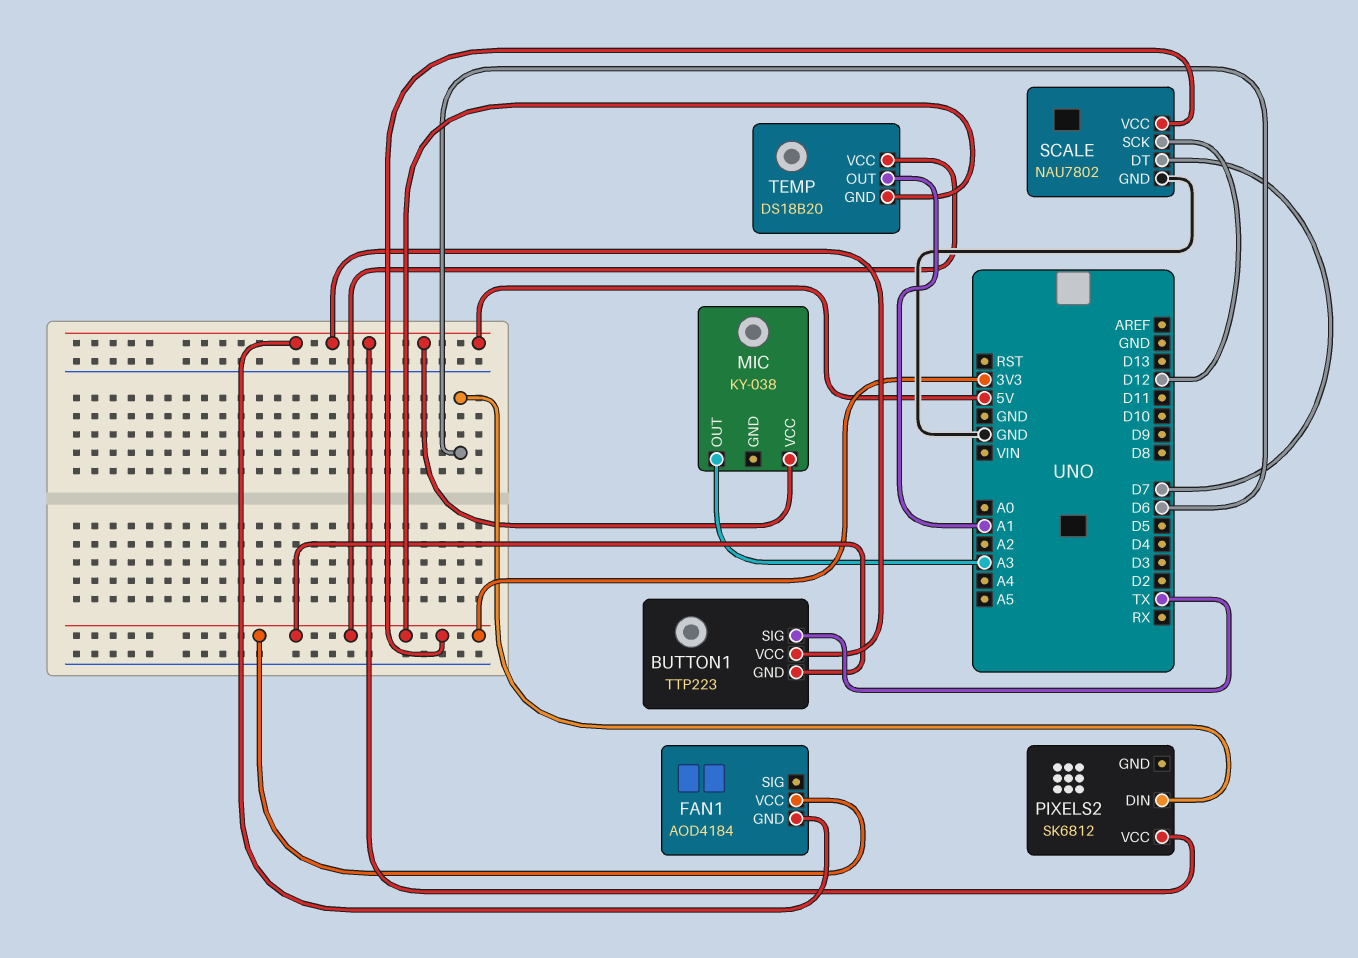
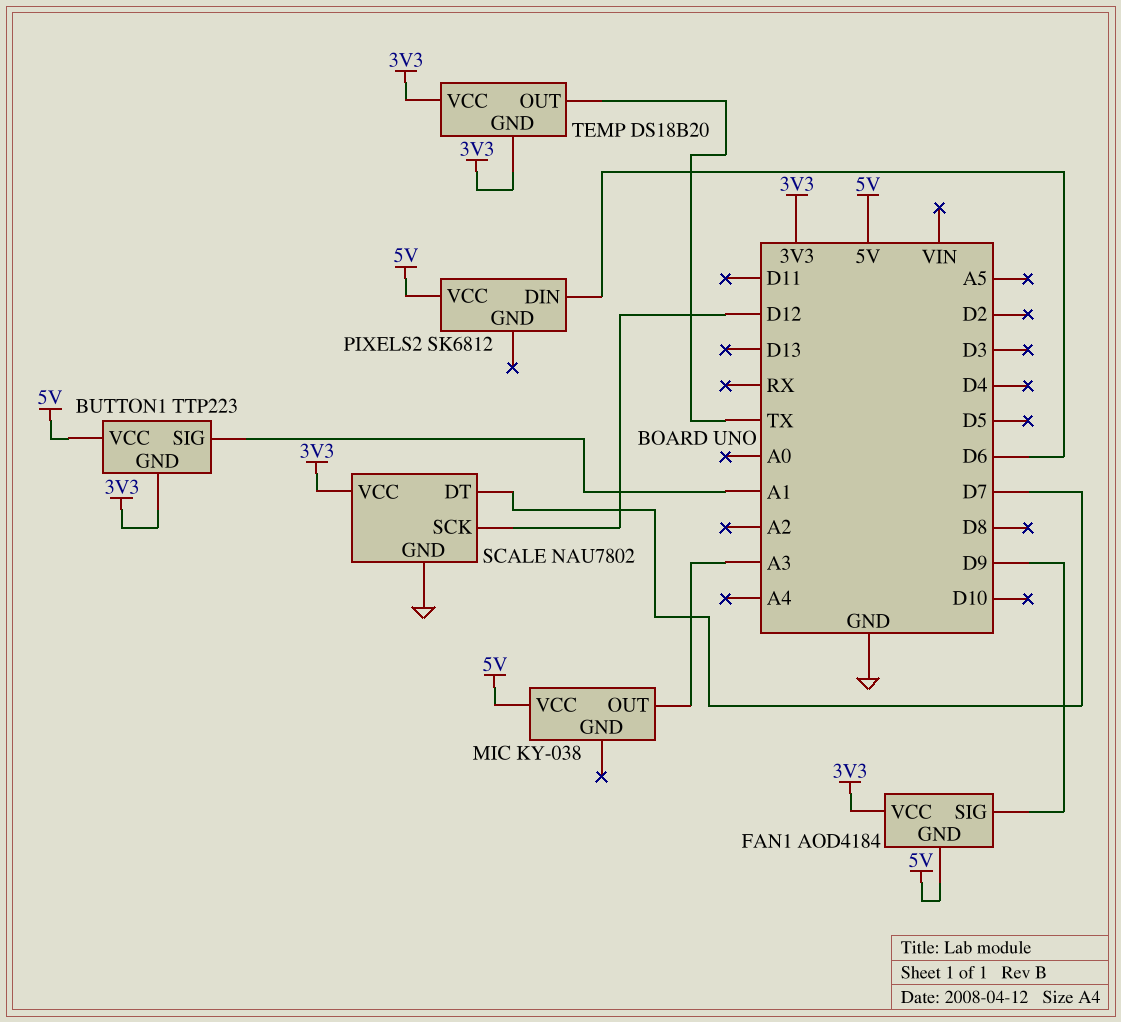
BUTTON1 pin SIG: TX -> A1
FAN1 pin SIG: none -> D9
TEMP pin OUT: A1 -> TX

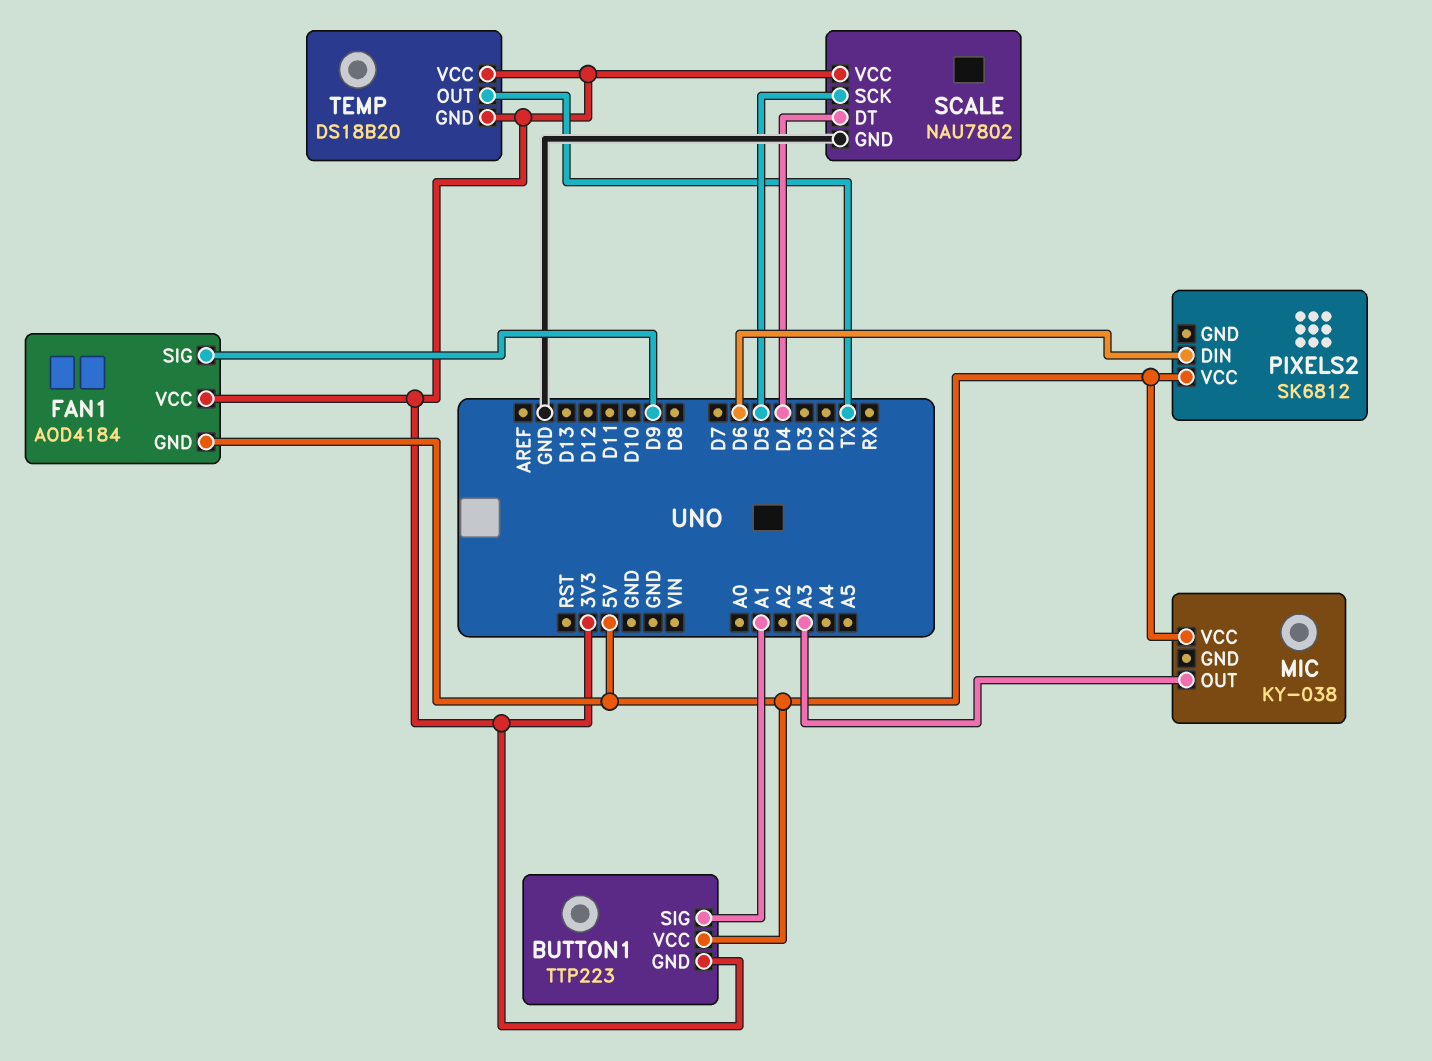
SCALE pin DT: D7 -> D4
SCALE pin SCK: D12 -> D5

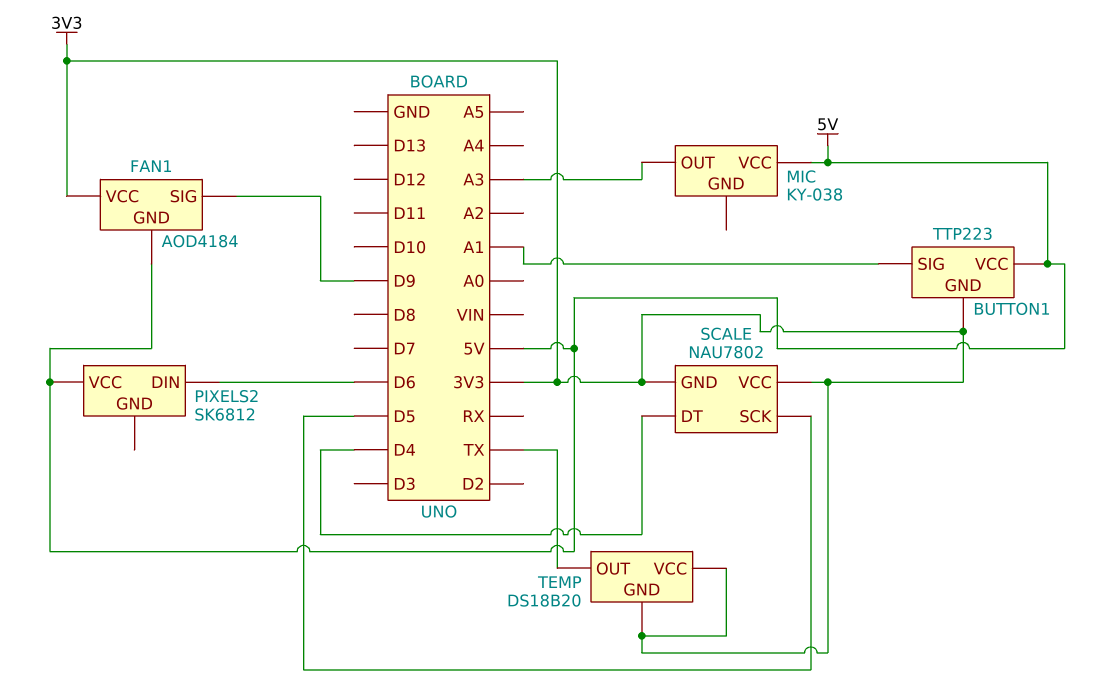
SCALE pin GND: GND -> 3V3

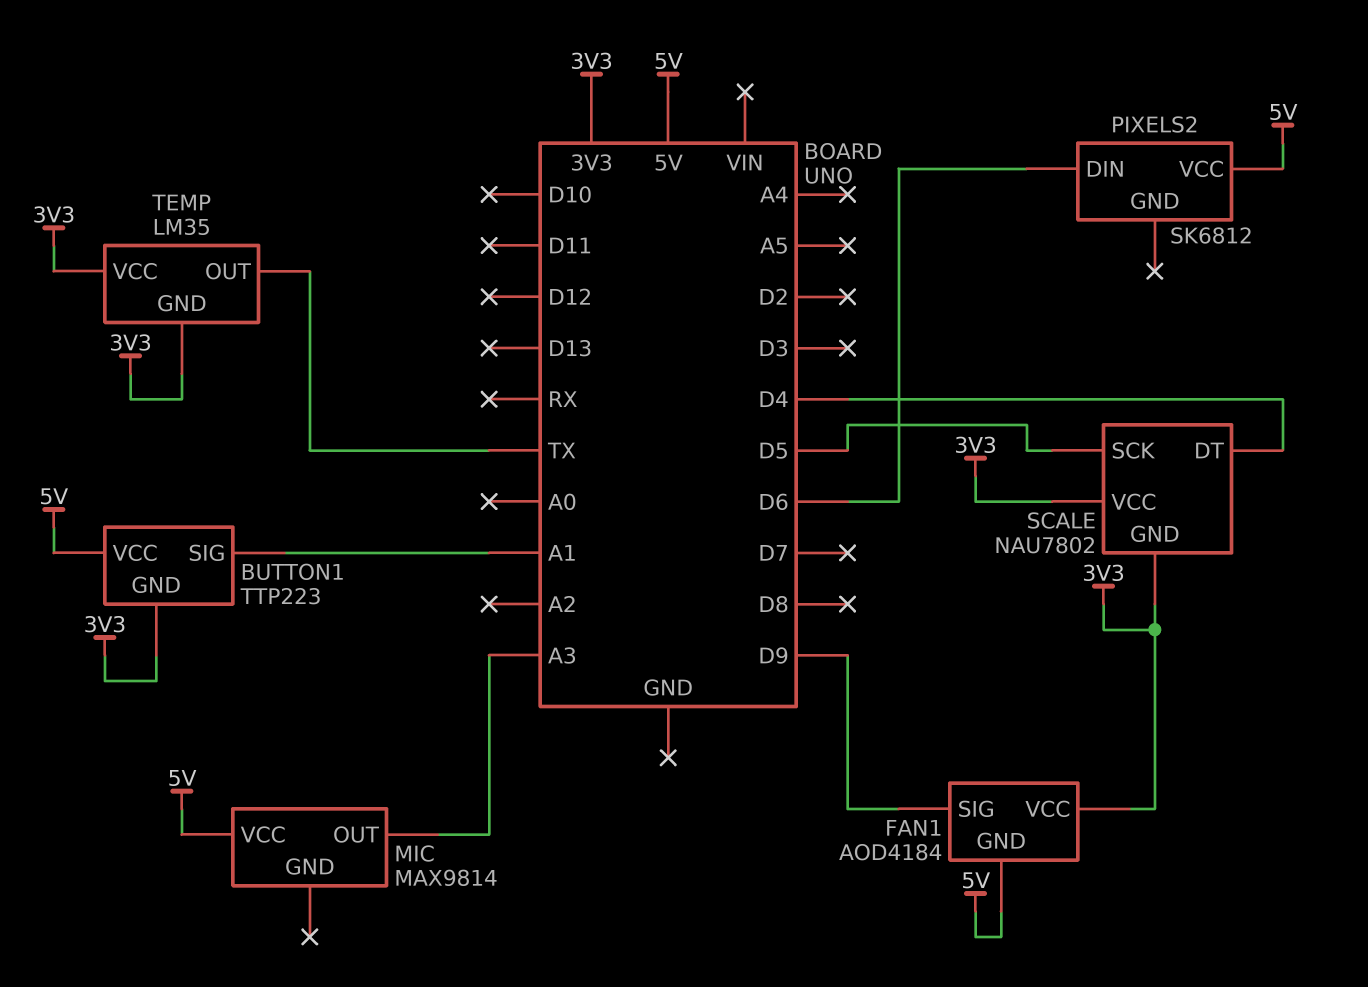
MIC: KY-038 -> MAX9814
TEMP: DS18B20 -> LM35

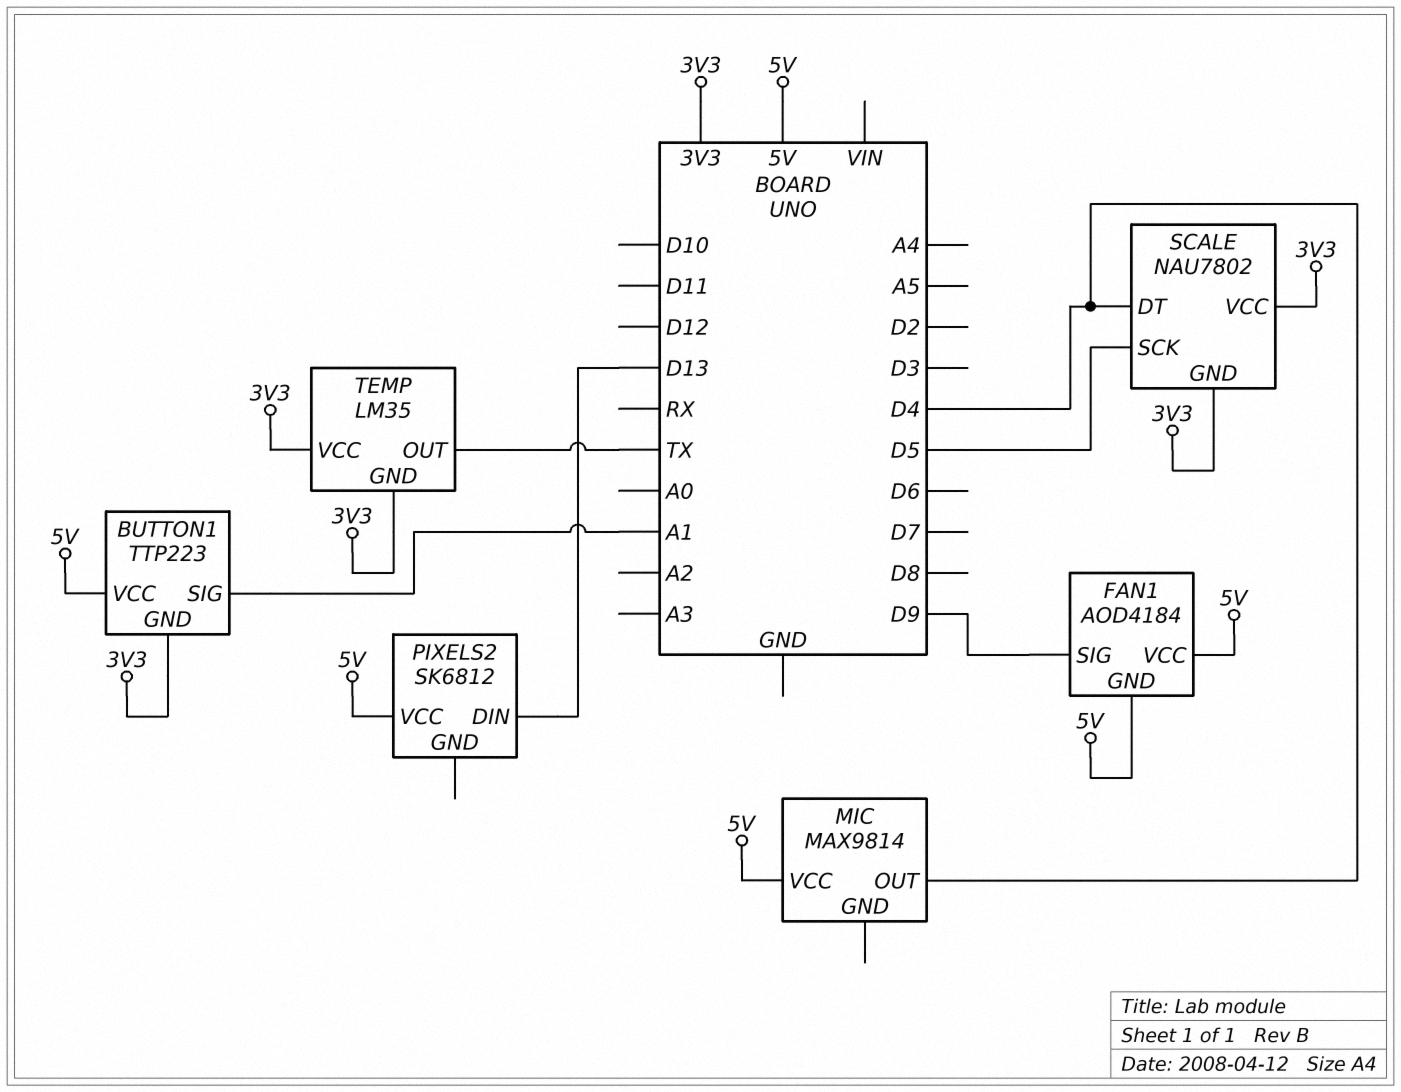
FAN1 pin VCC: 3V3 -> 5V
MIC pin OUT: A3 -> D4
PIXELS2 pin DIN: D6 -> D13

